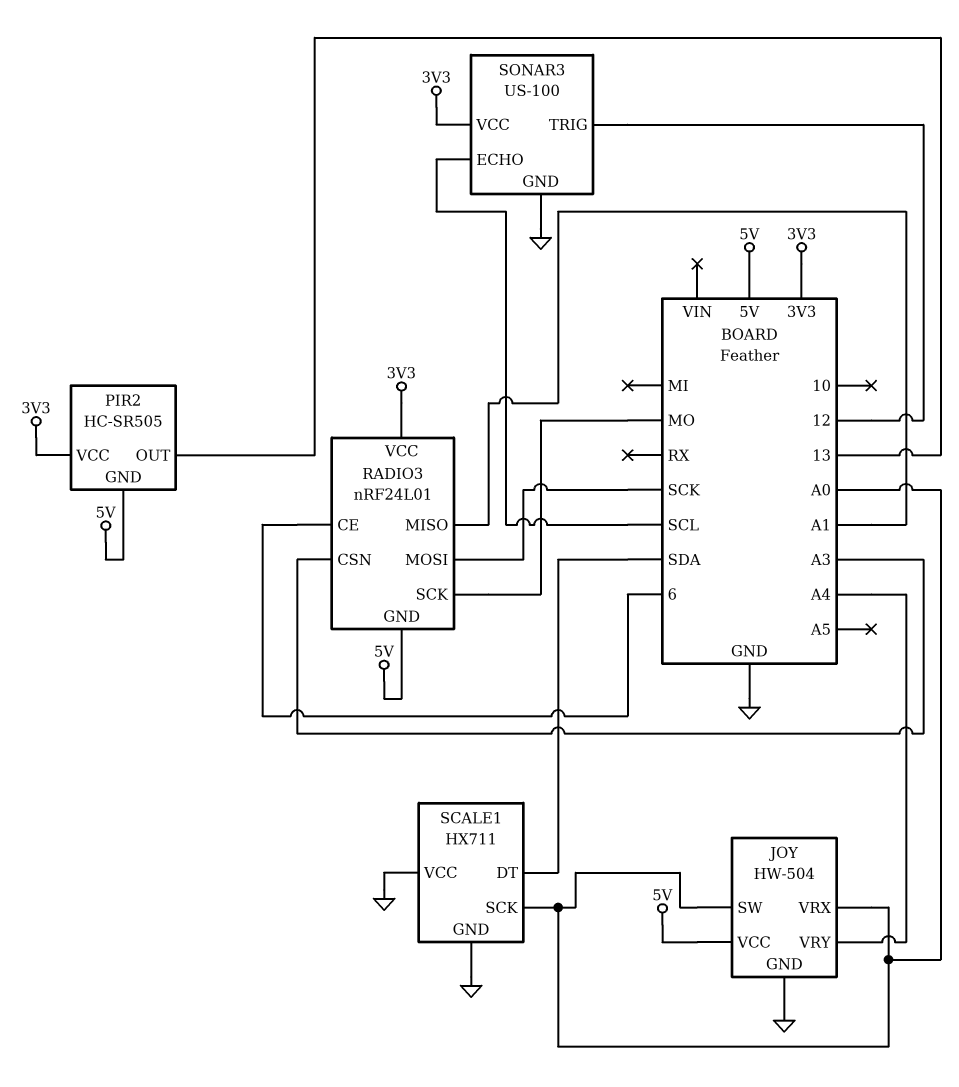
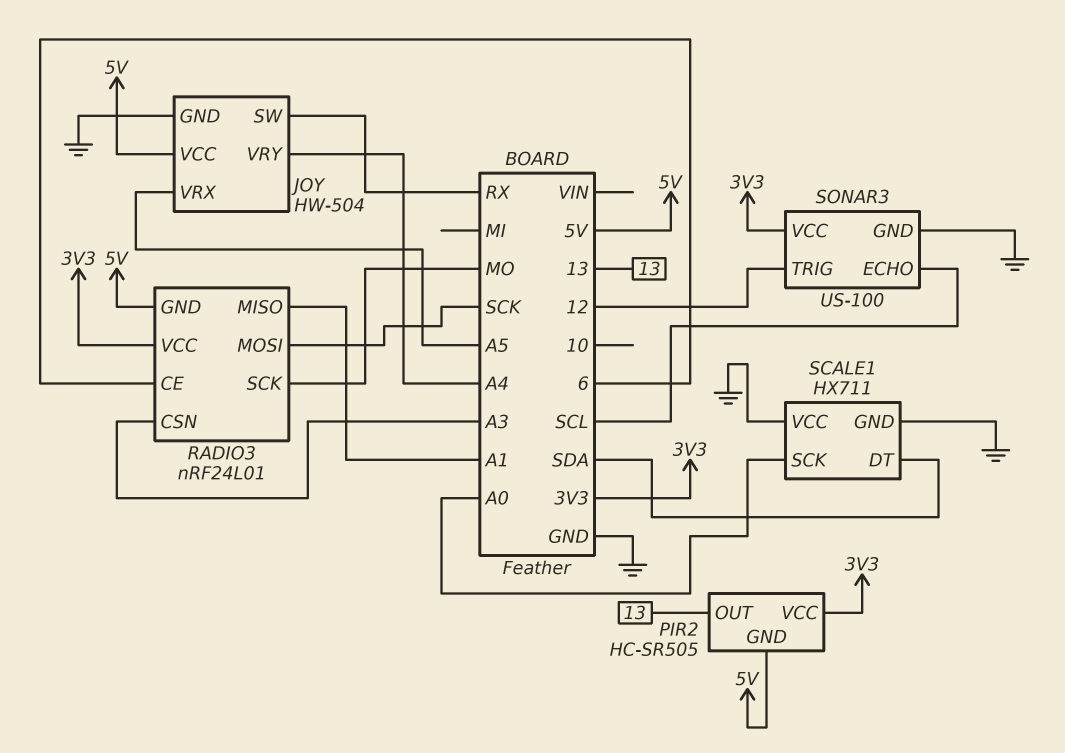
JOY pin SW: A0 -> RX
JOY pin VRX: A0 -> A5

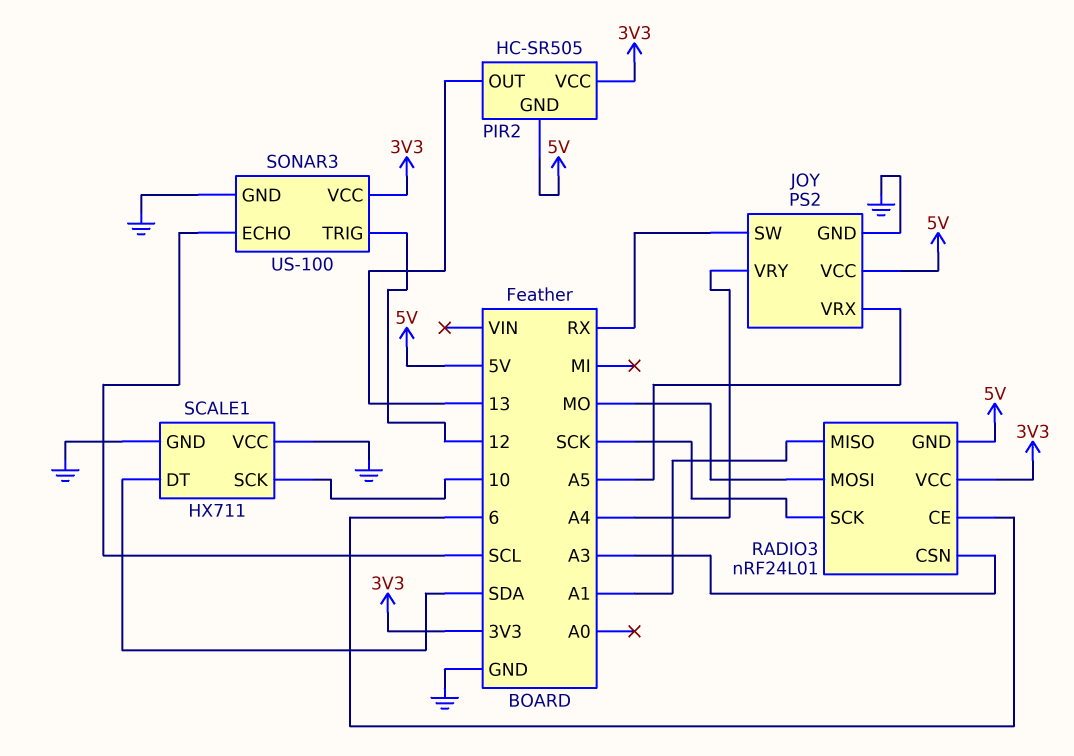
JOY: HW-504 -> PS2
RADIO3 pin MOSI: SCK -> MO
RADIO3 pin SCK: MO -> SCK
SCALE1 pin SCK: A0 -> 10

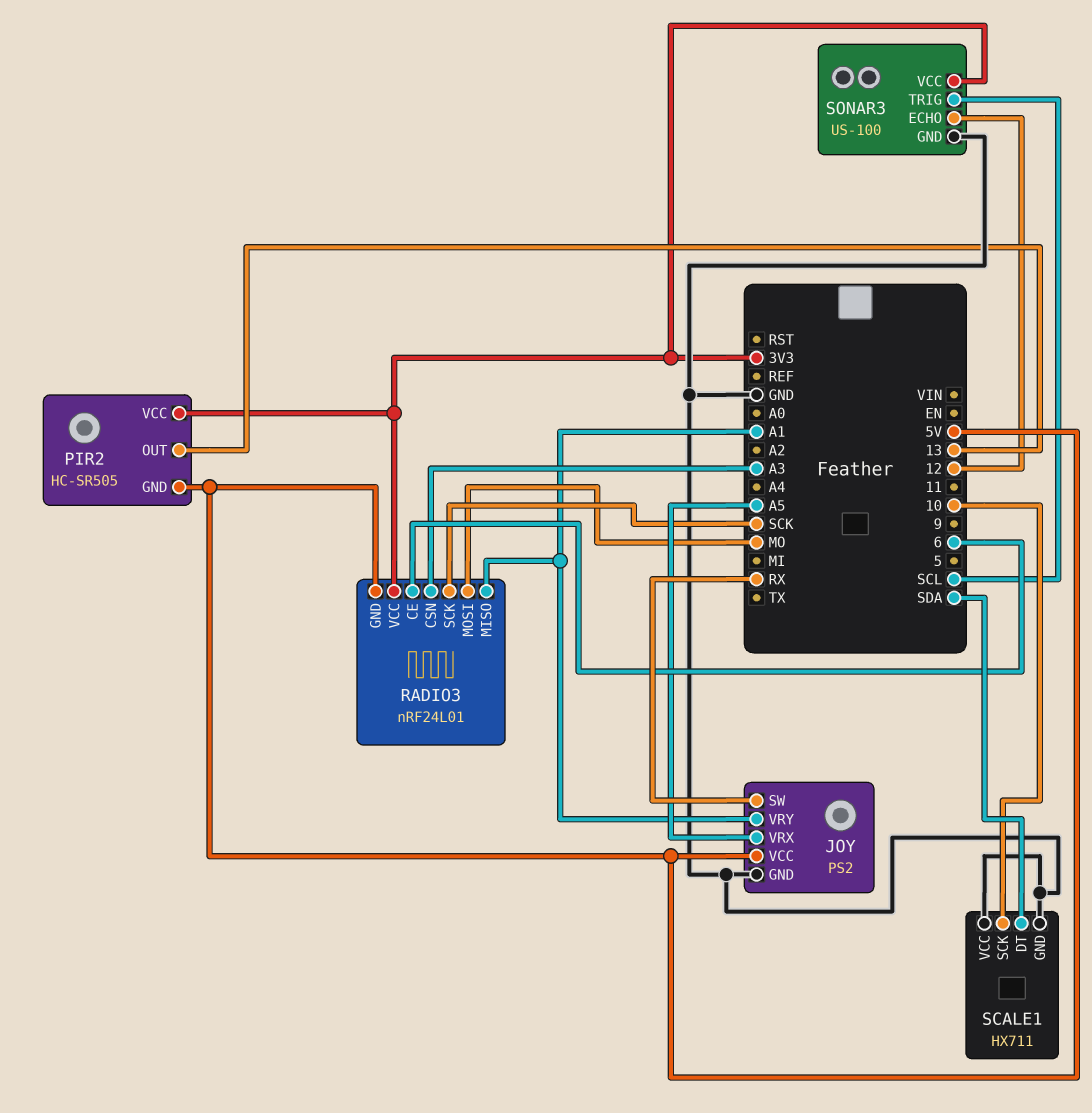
JOY pin VRY: A4 -> A1
SONAR3 pin ECHO: SCL -> 12
SONAR3 pin TRIG: 12 -> SCL

